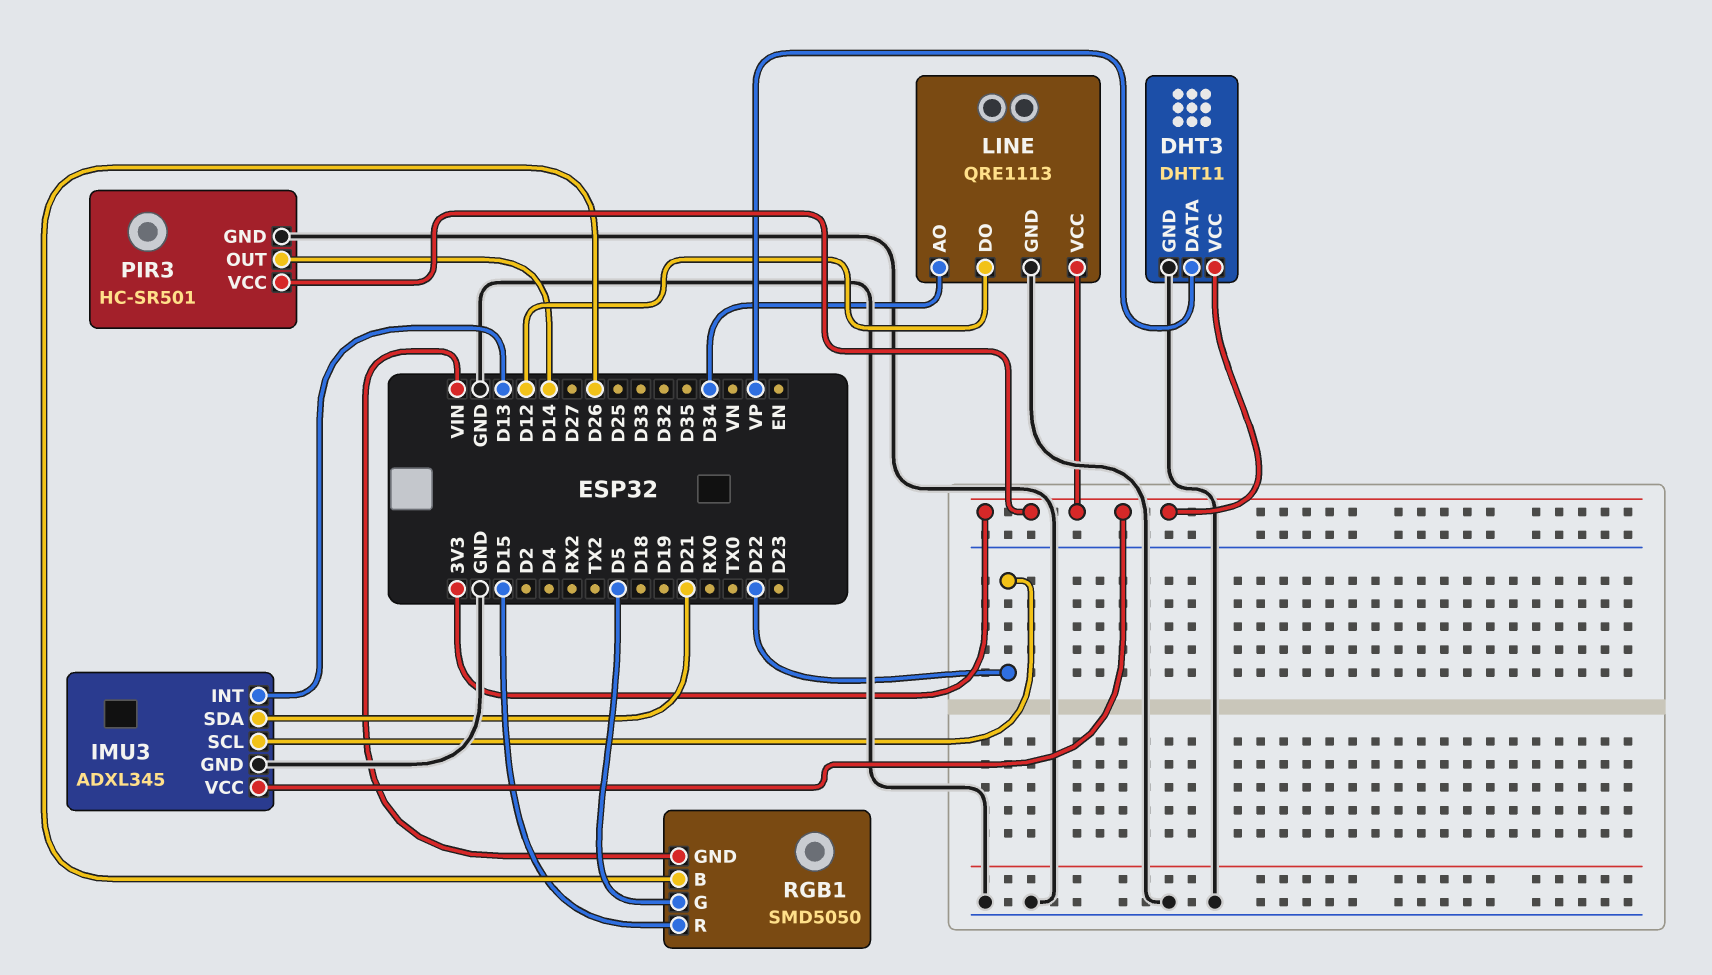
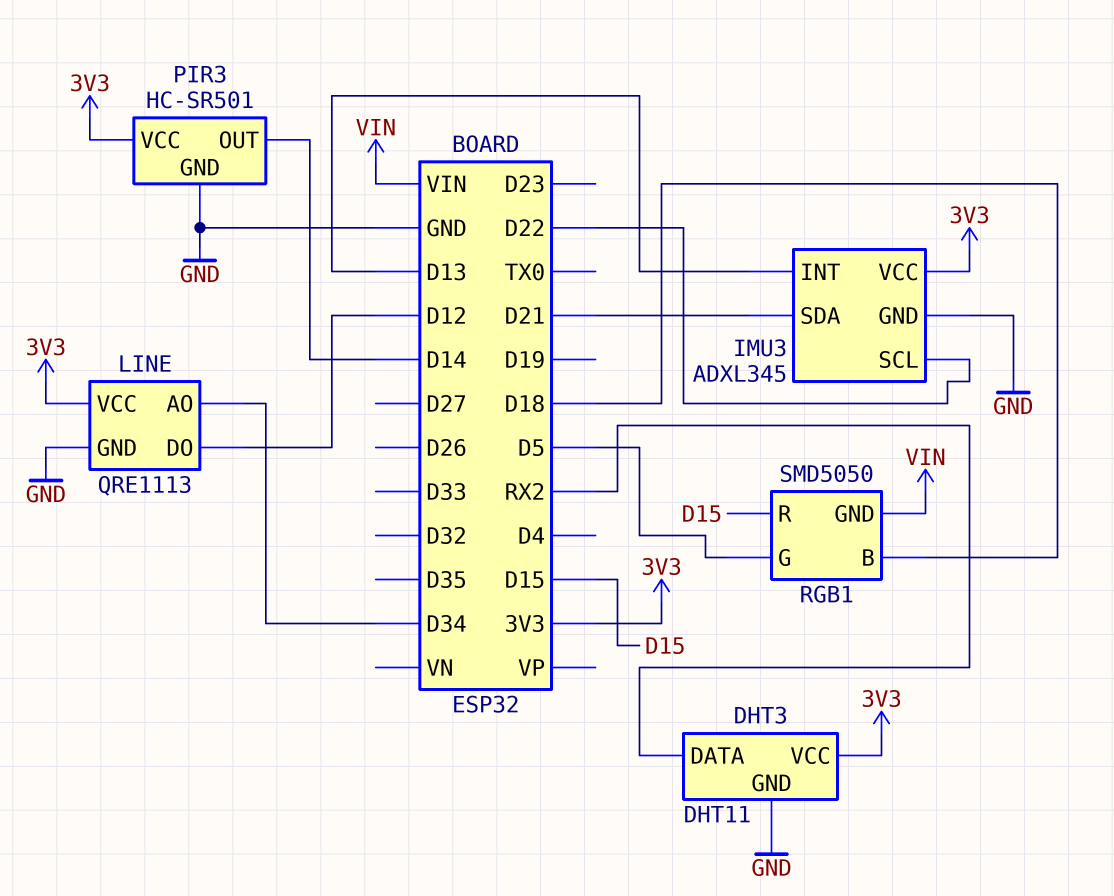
DHT3 pin DATA: VP -> RX2
RGB1 pin B: D26 -> D18

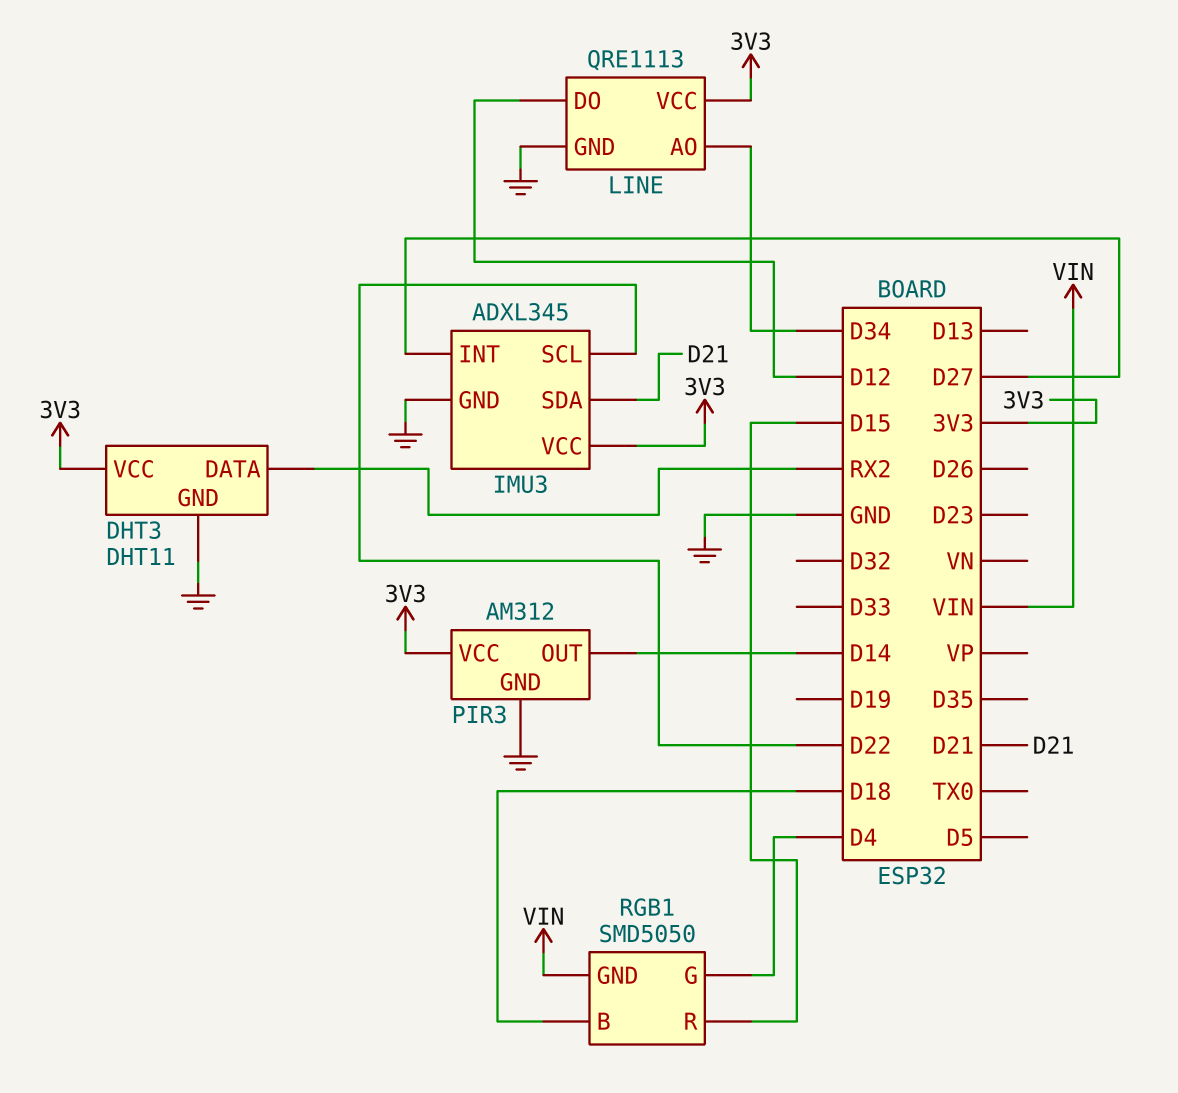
IMU3 pin INT: D13 -> D27
PIR3: HC-SR501 -> AM312
RGB1 pin G: D5 -> D4

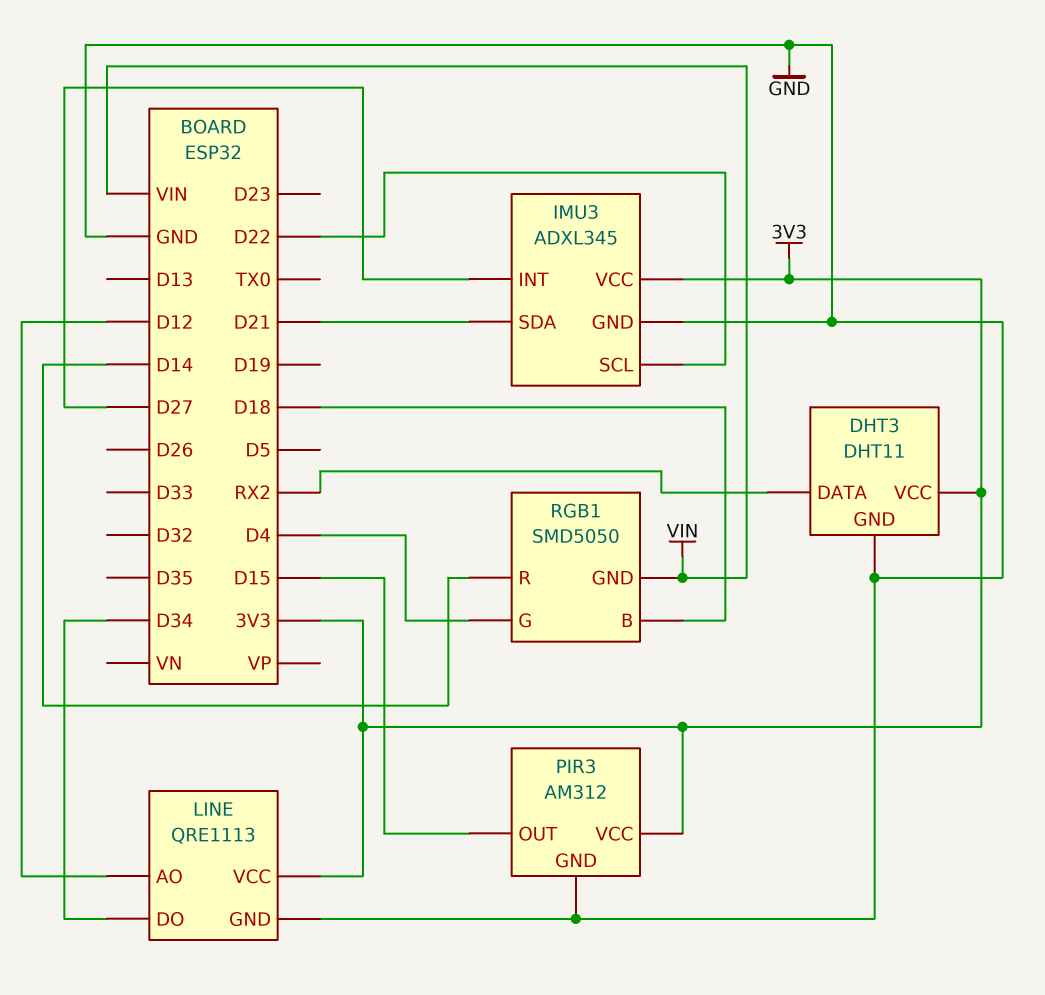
LINE pin AO: D34 -> D12
LINE pin DO: D12 -> D34
PIR3 pin OUT: D14 -> D15
RGB1 pin R: D15 -> D14

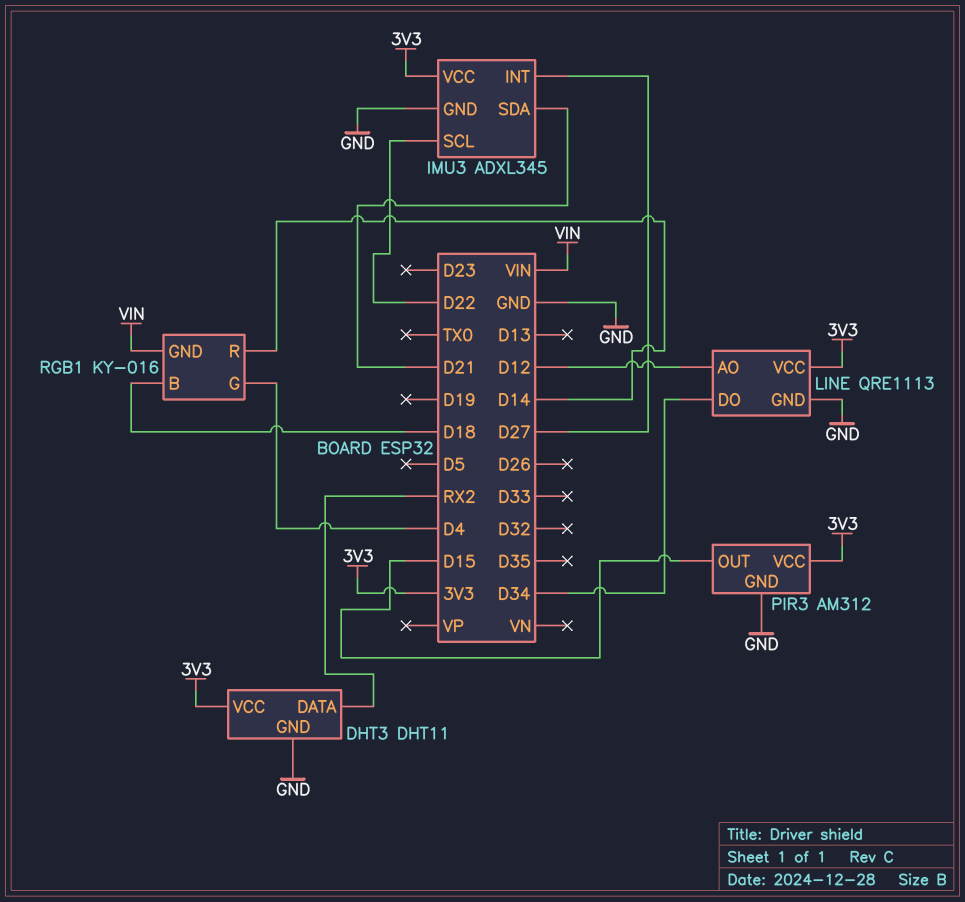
RGB1: SMD5050 -> KY-016

